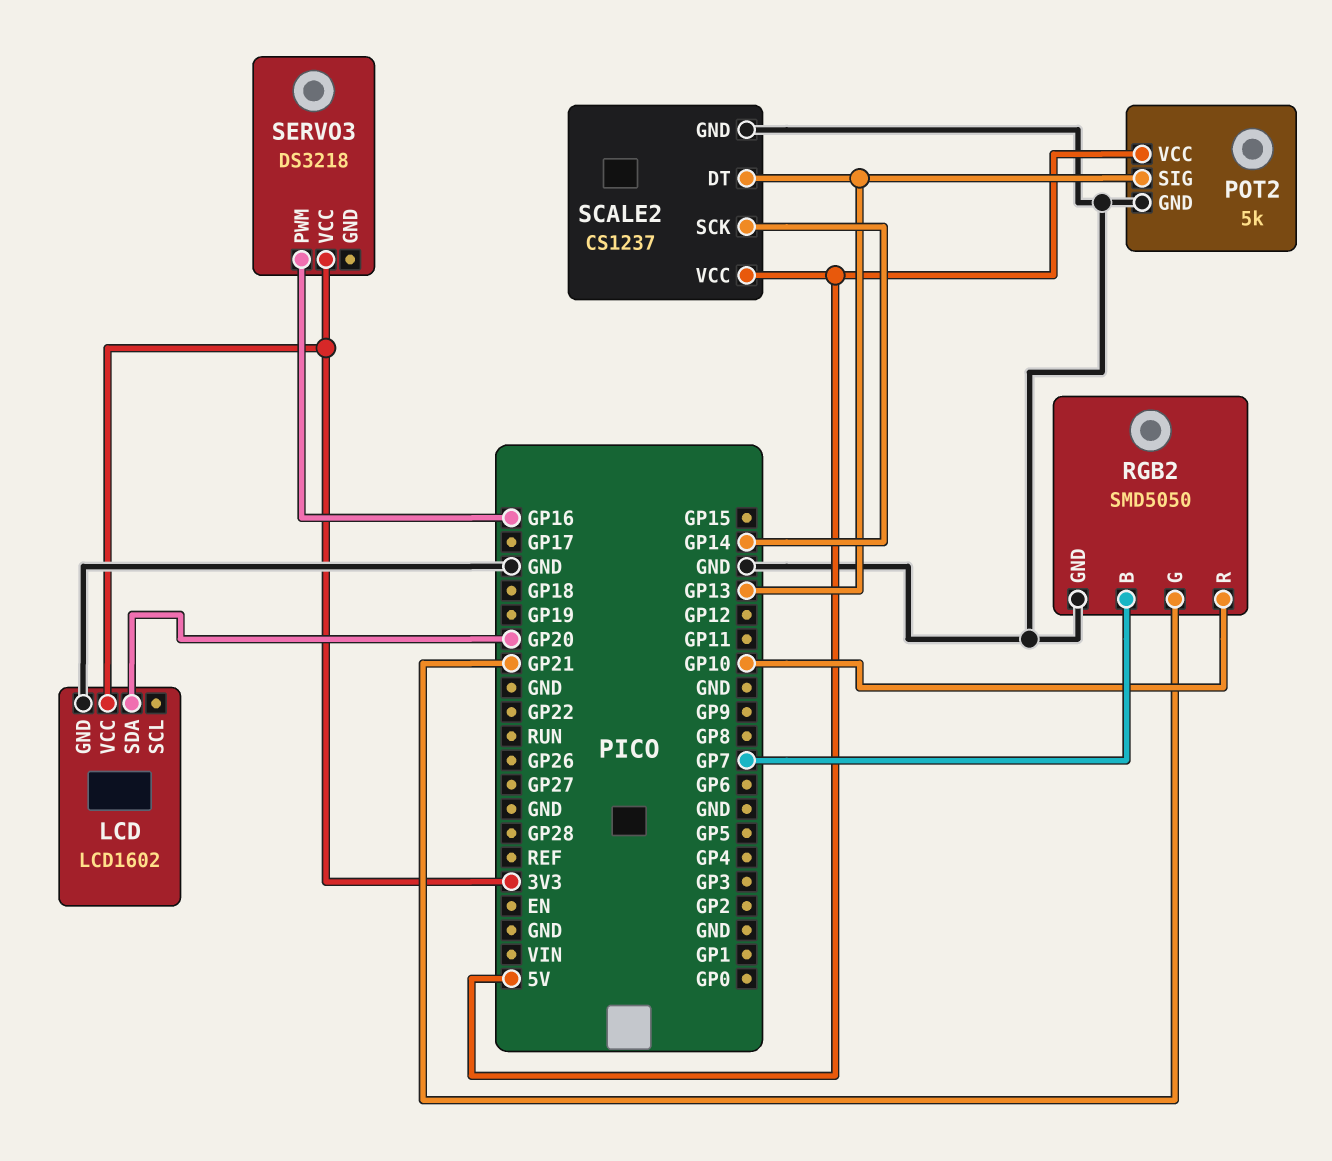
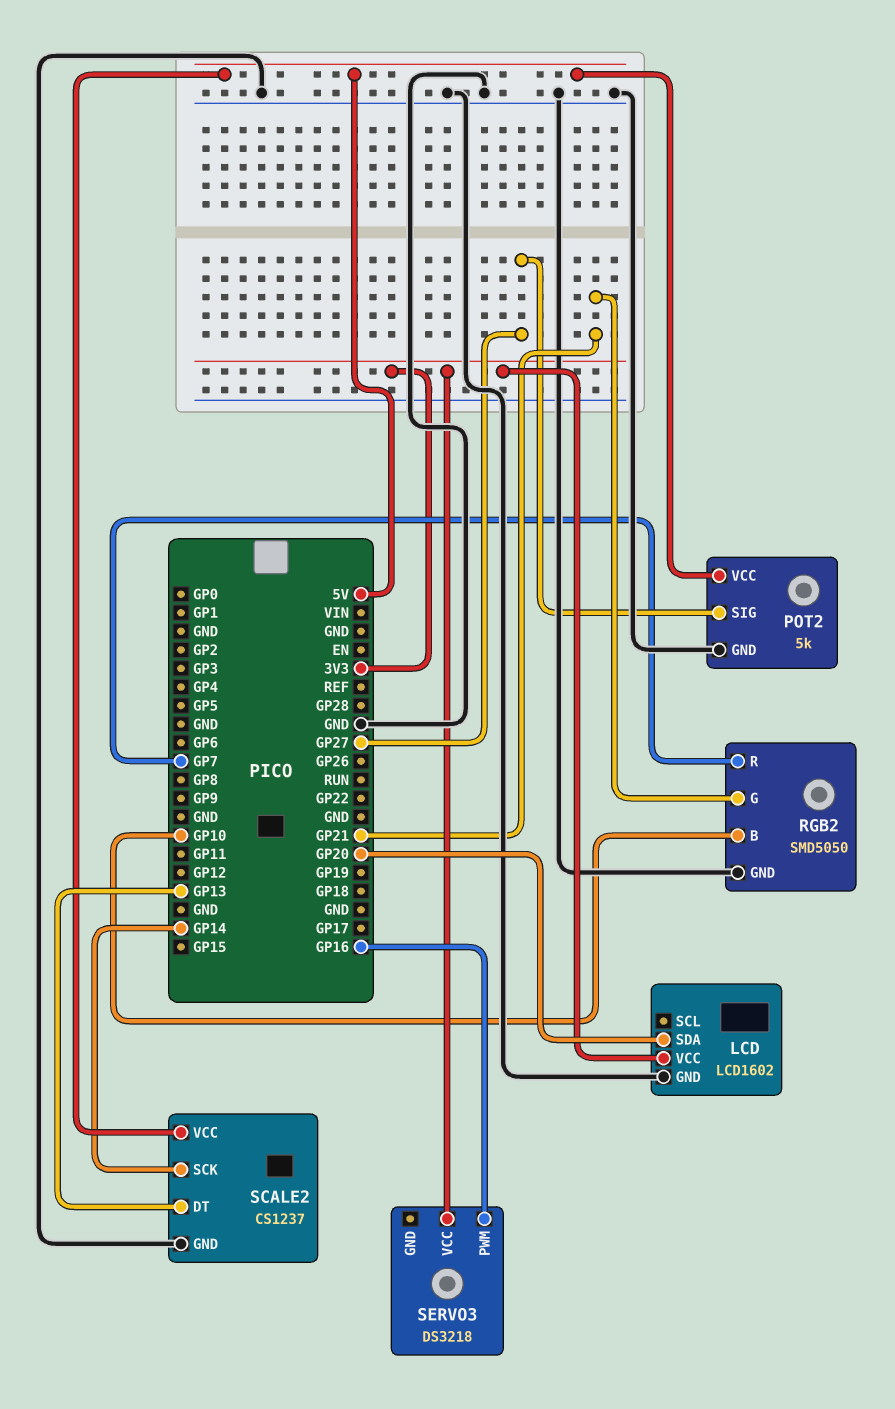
POT2 pin SIG: GP13 -> GP27
RGB2 pin B: GP7 -> GP10
RGB2 pin R: GP10 -> GP7

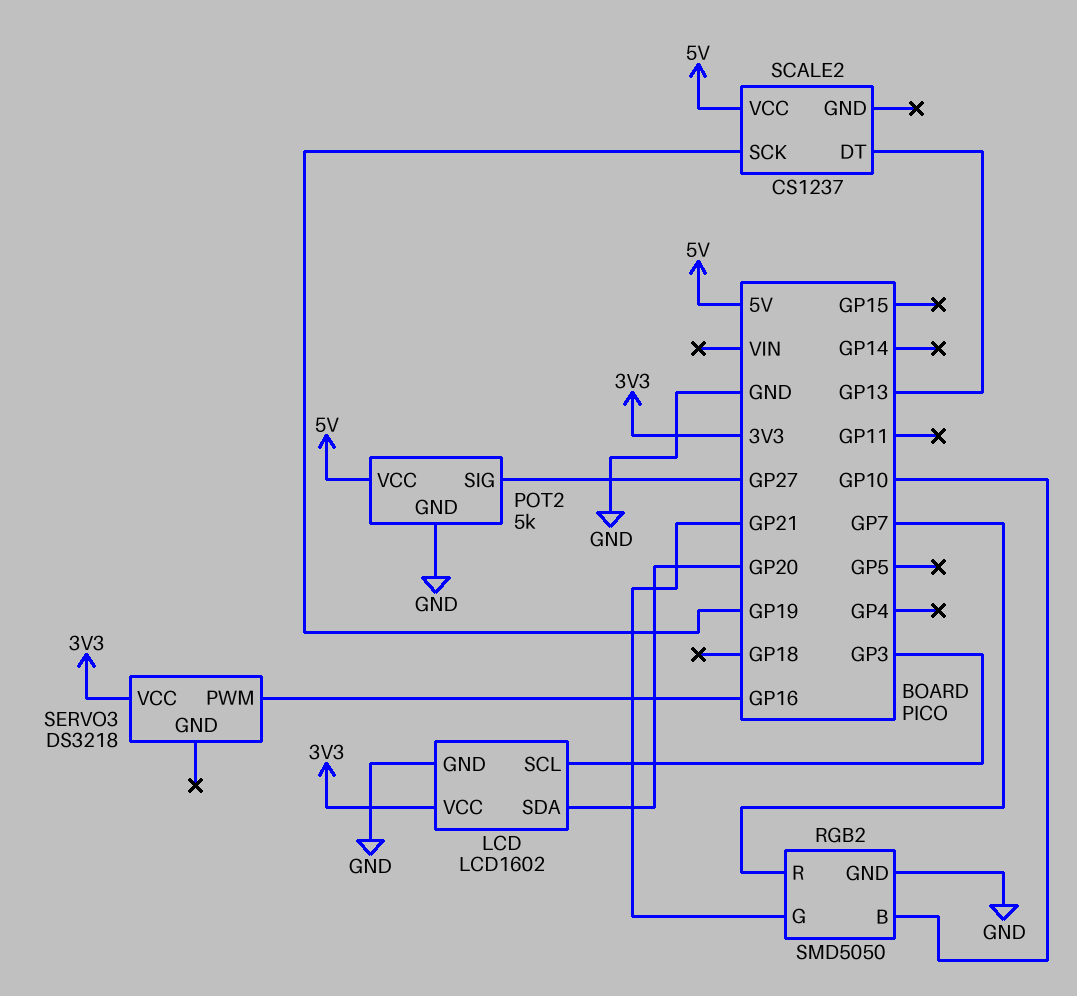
LCD pin SCL: none -> GP3
SCALE2 pin GND: GND -> none
SCALE2 pin SCK: GP14 -> GP19

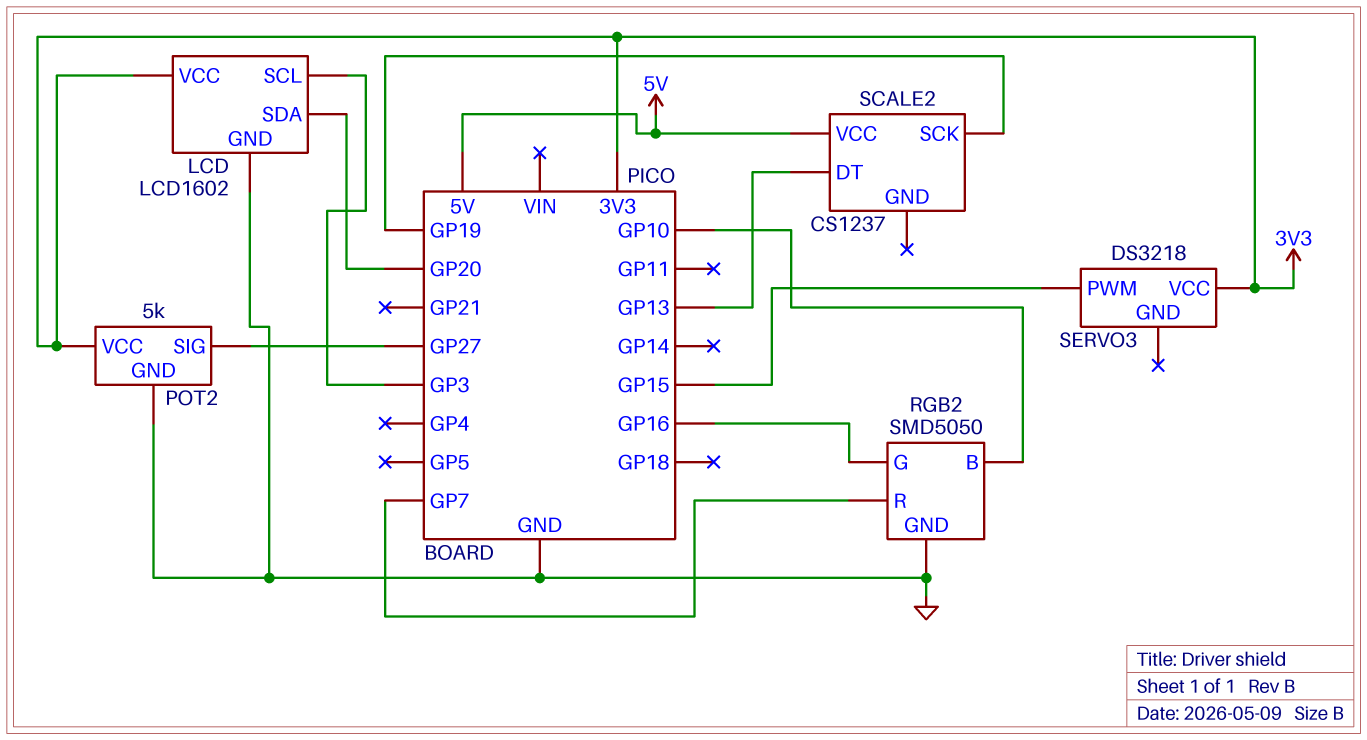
POT2 pin VCC: 5V -> 3V3
RGB2 pin G: GP21 -> GP16
SERVO3 pin PWM: GP16 -> GP15

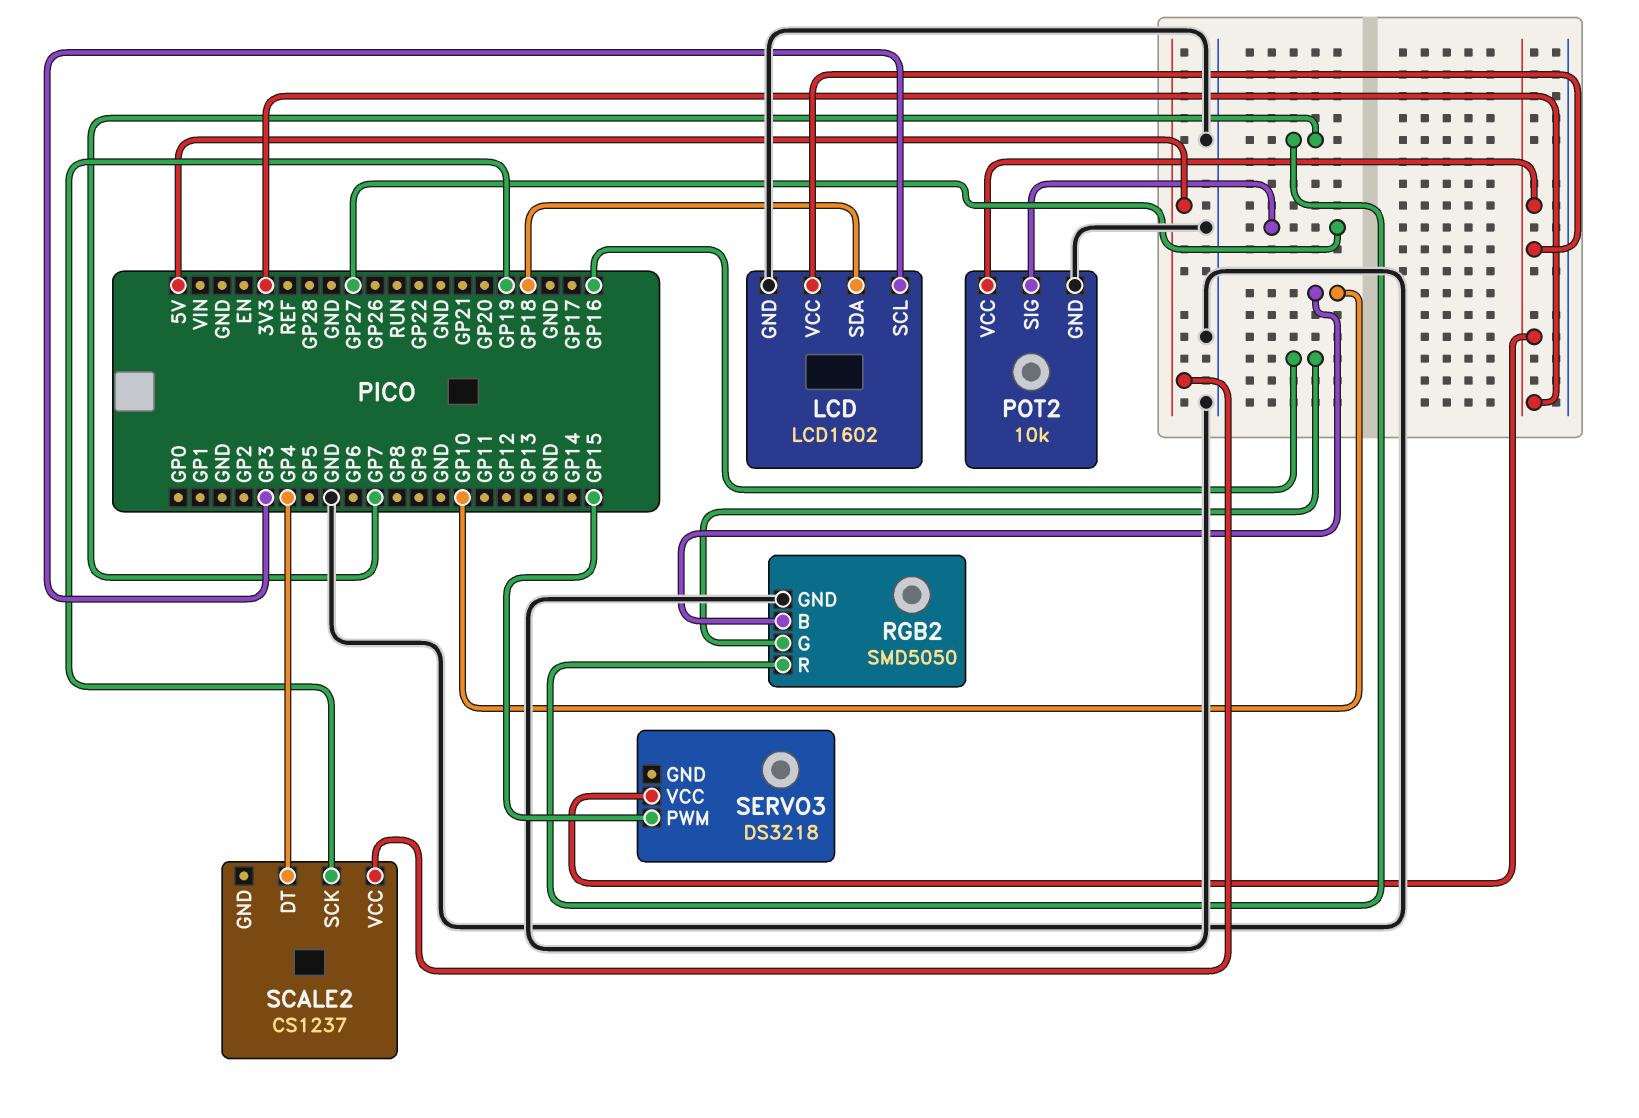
LCD pin SDA: GP20 -> GP18
POT2: 5k -> 10k
SCALE2 pin DT: GP13 -> GP4

